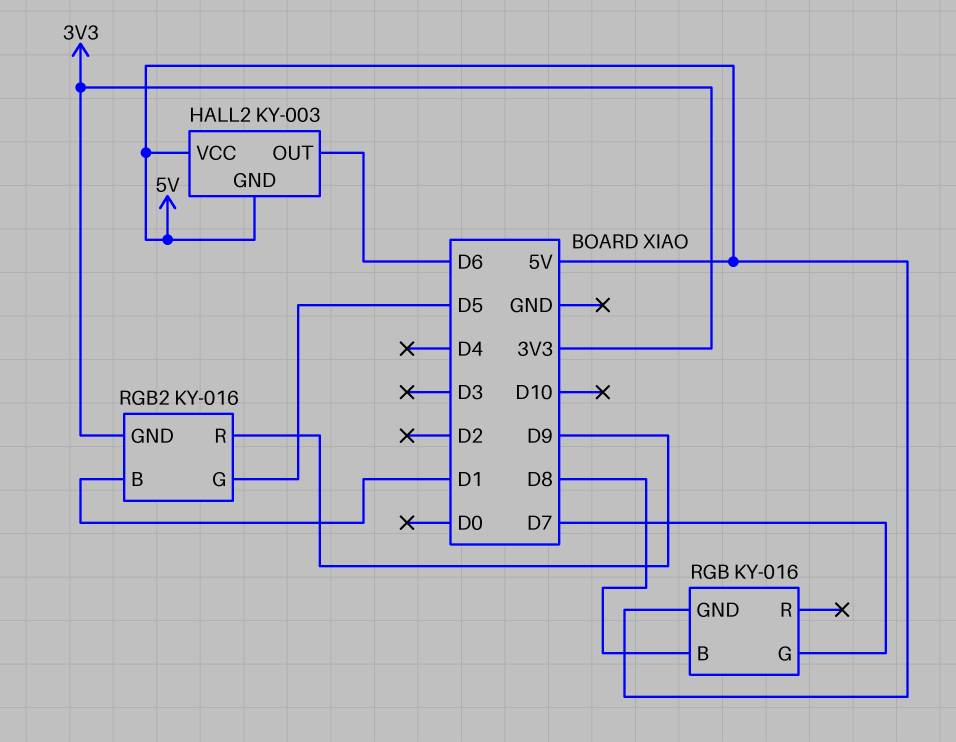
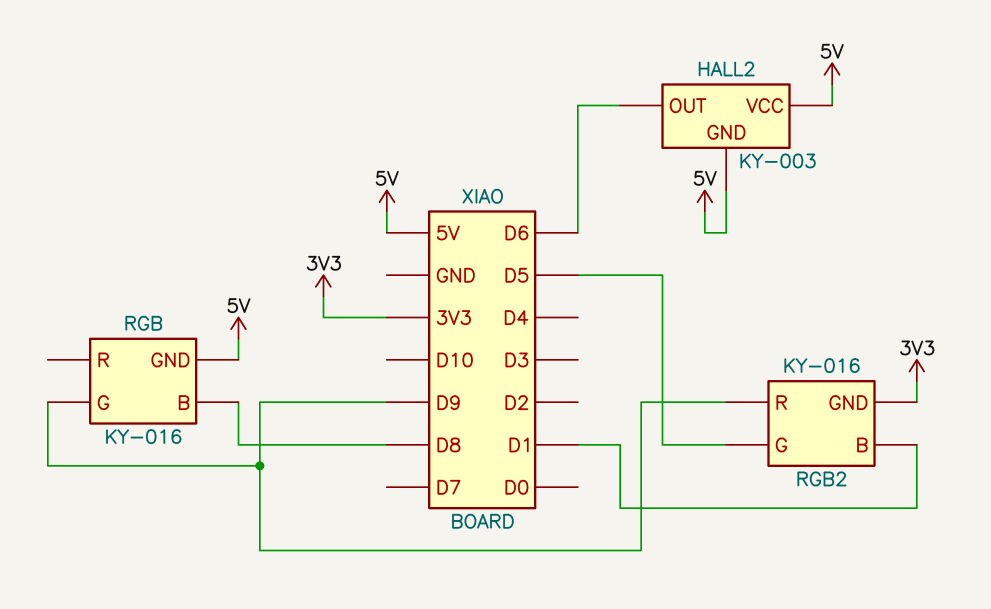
RGB pin G: D7 -> D9

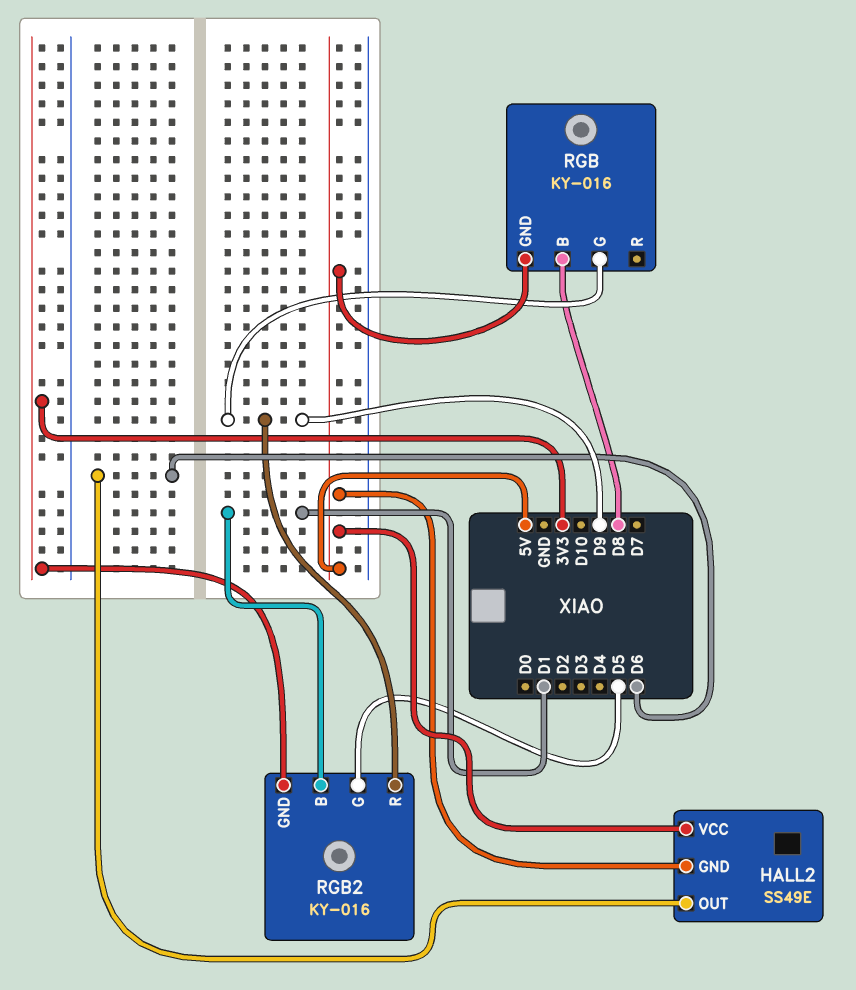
HALL2: KY-003 -> SS49E

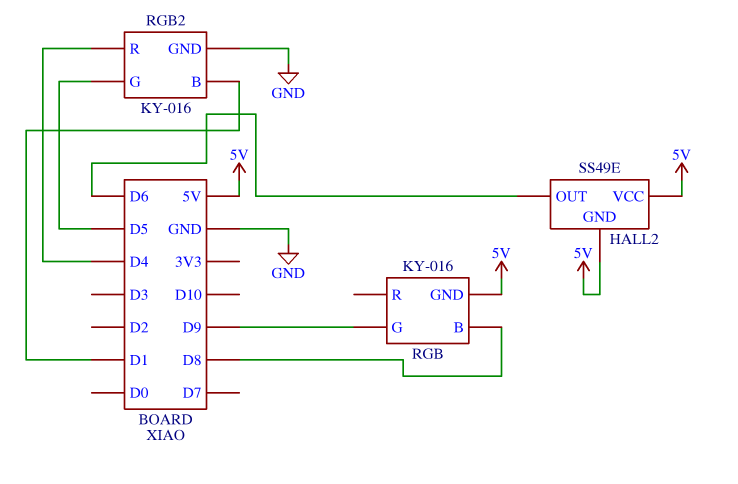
RGB2 pin GND: 3V3 -> GND
RGB2 pin R: D9 -> D4

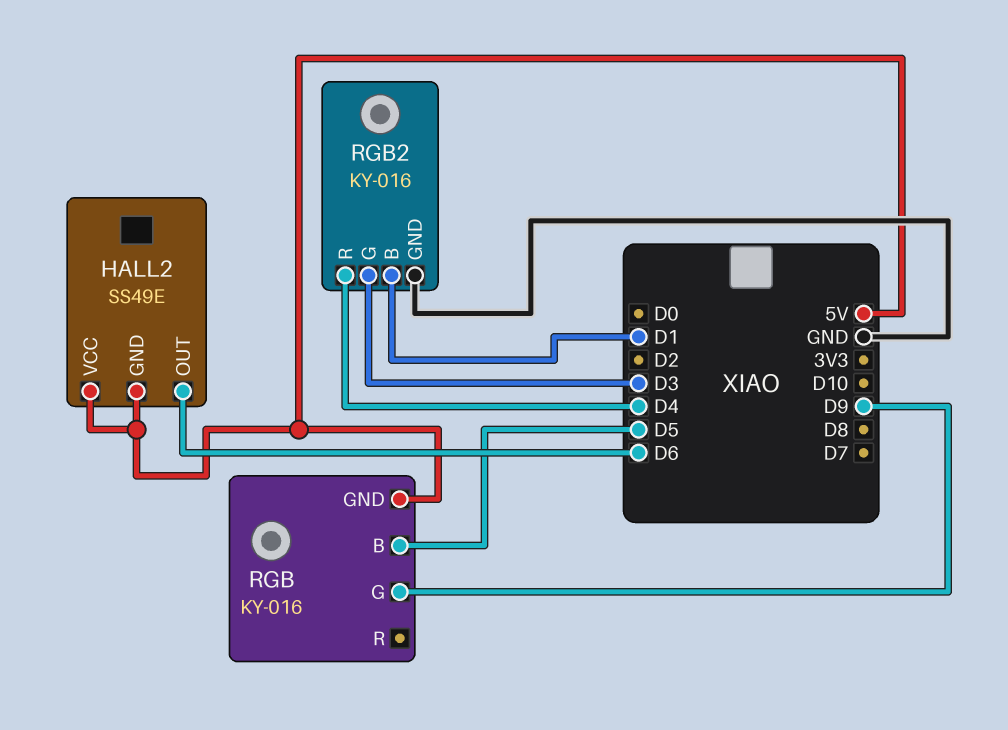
RGB pin B: D8 -> D5
RGB2 pin G: D5 -> D3

